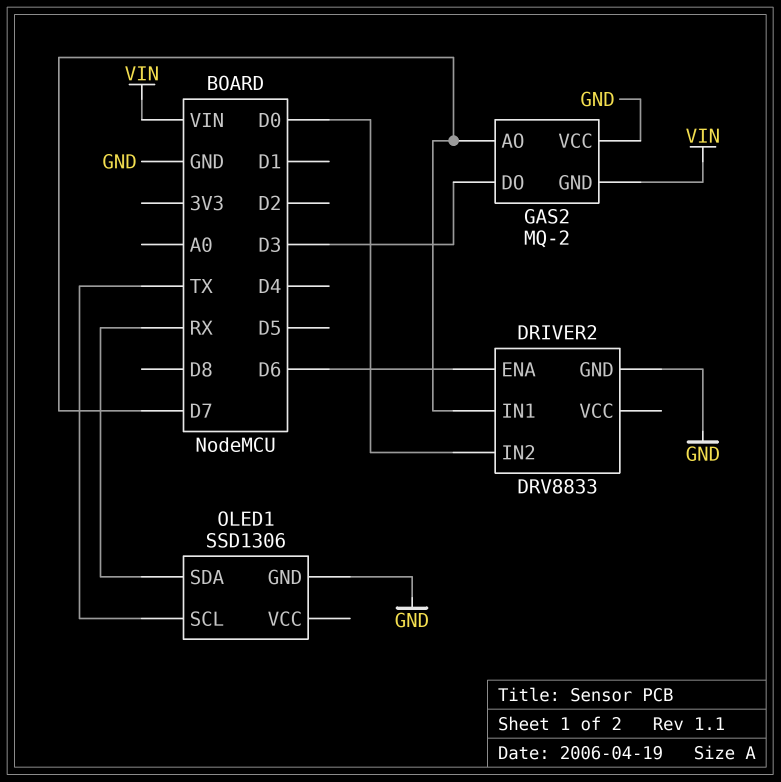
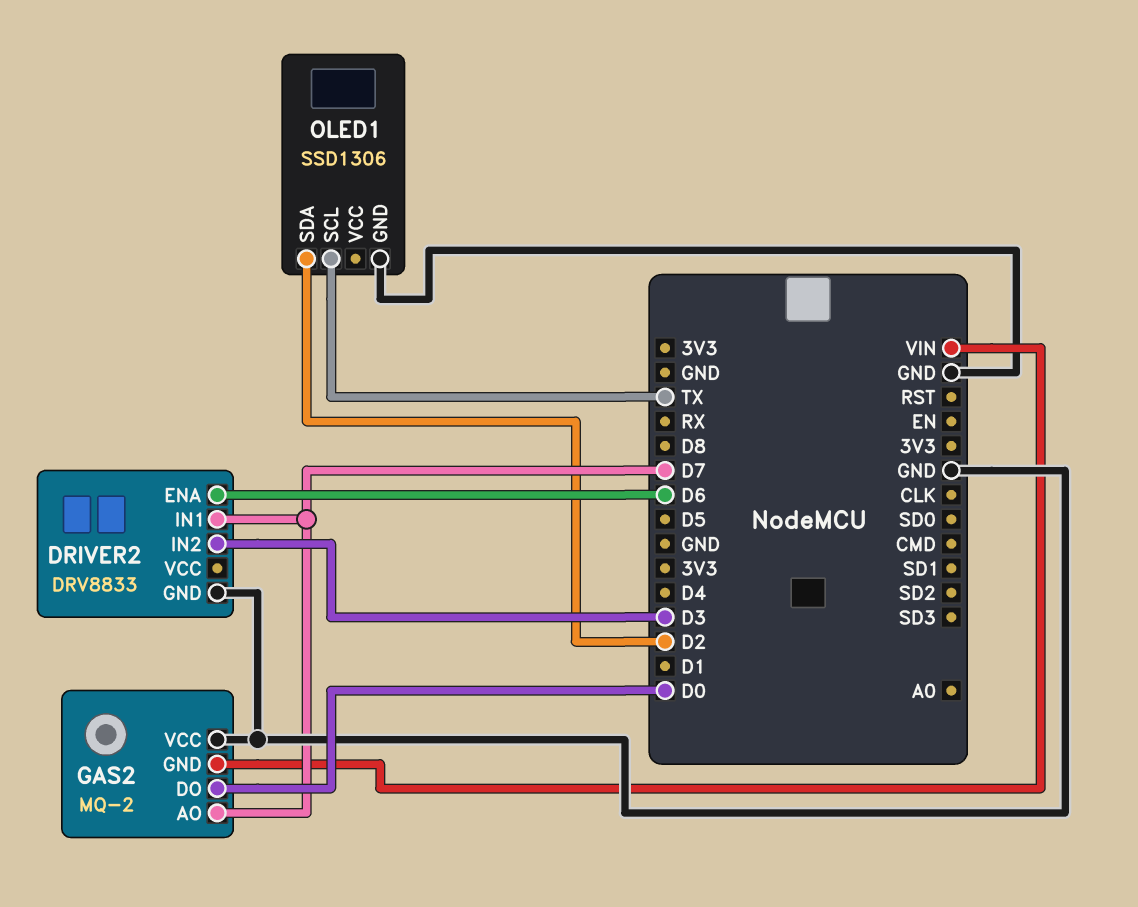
DRIVER2 pin IN2: D0 -> D3
GAS2 pin DO: D3 -> D0
OLED1 pin SDA: RX -> D2

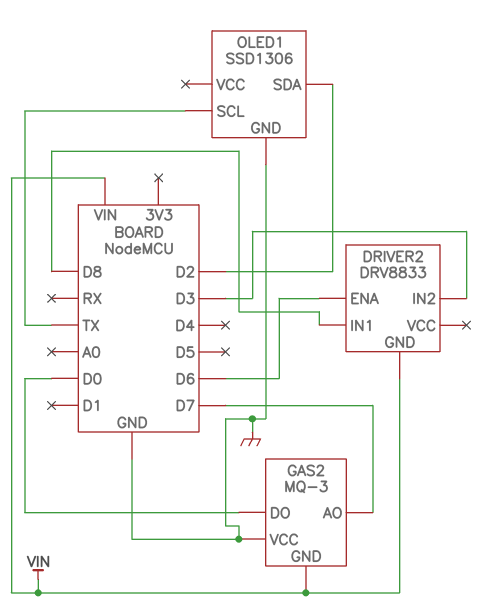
DRIVER2 pin GND: GND -> VIN
DRIVER2 pin IN1: D7 -> D8
GAS2: MQ-2 -> MQ-3

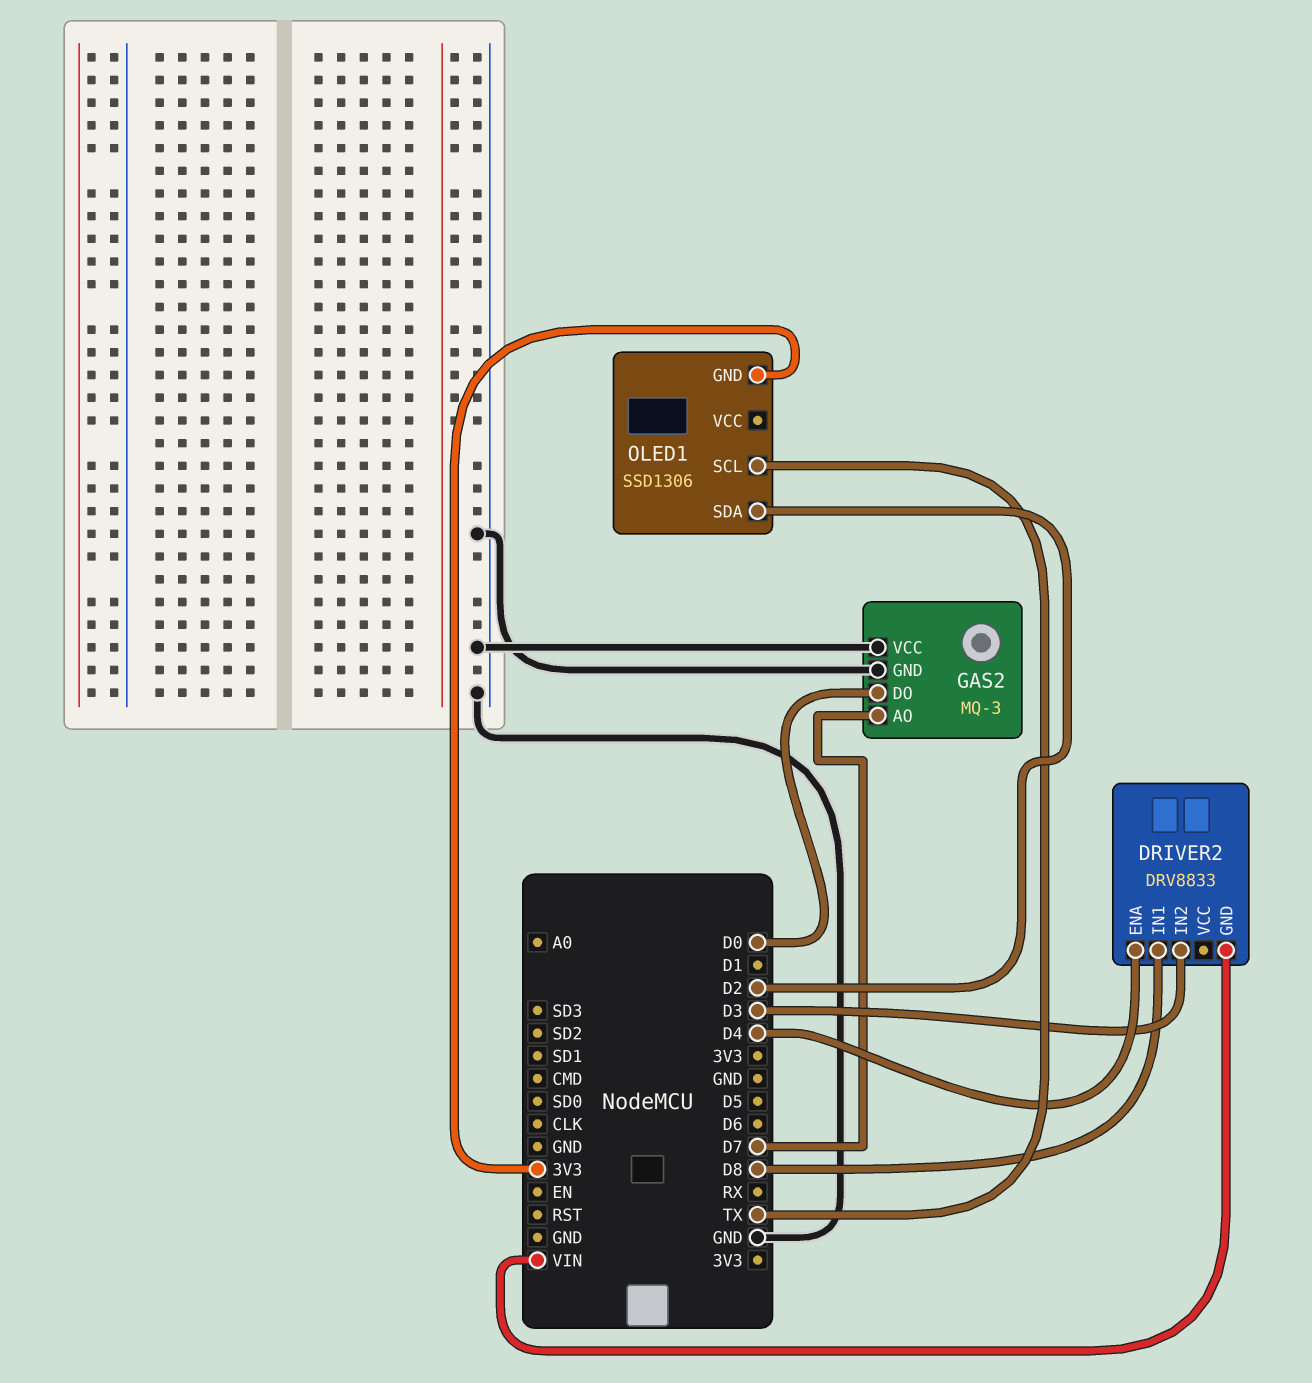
DRIVER2 pin ENA: D6 -> D4
GAS2 pin GND: VIN -> GND
OLED1 pin GND: GND -> 3V3

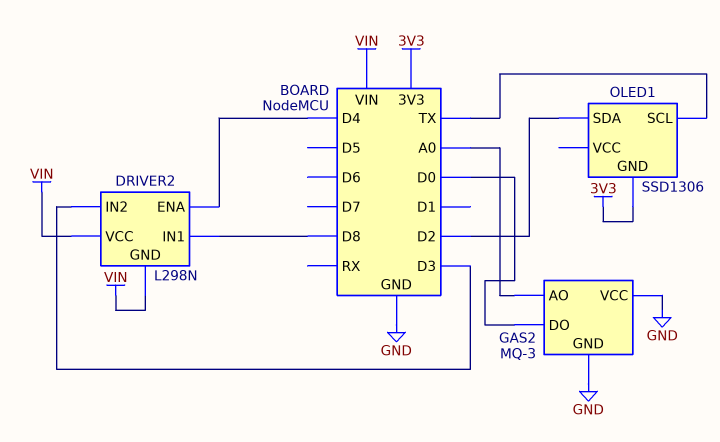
DRIVER2: DRV8833 -> L298N
DRIVER2 pin VCC: none -> VIN
GAS2 pin AO: D7 -> A0

